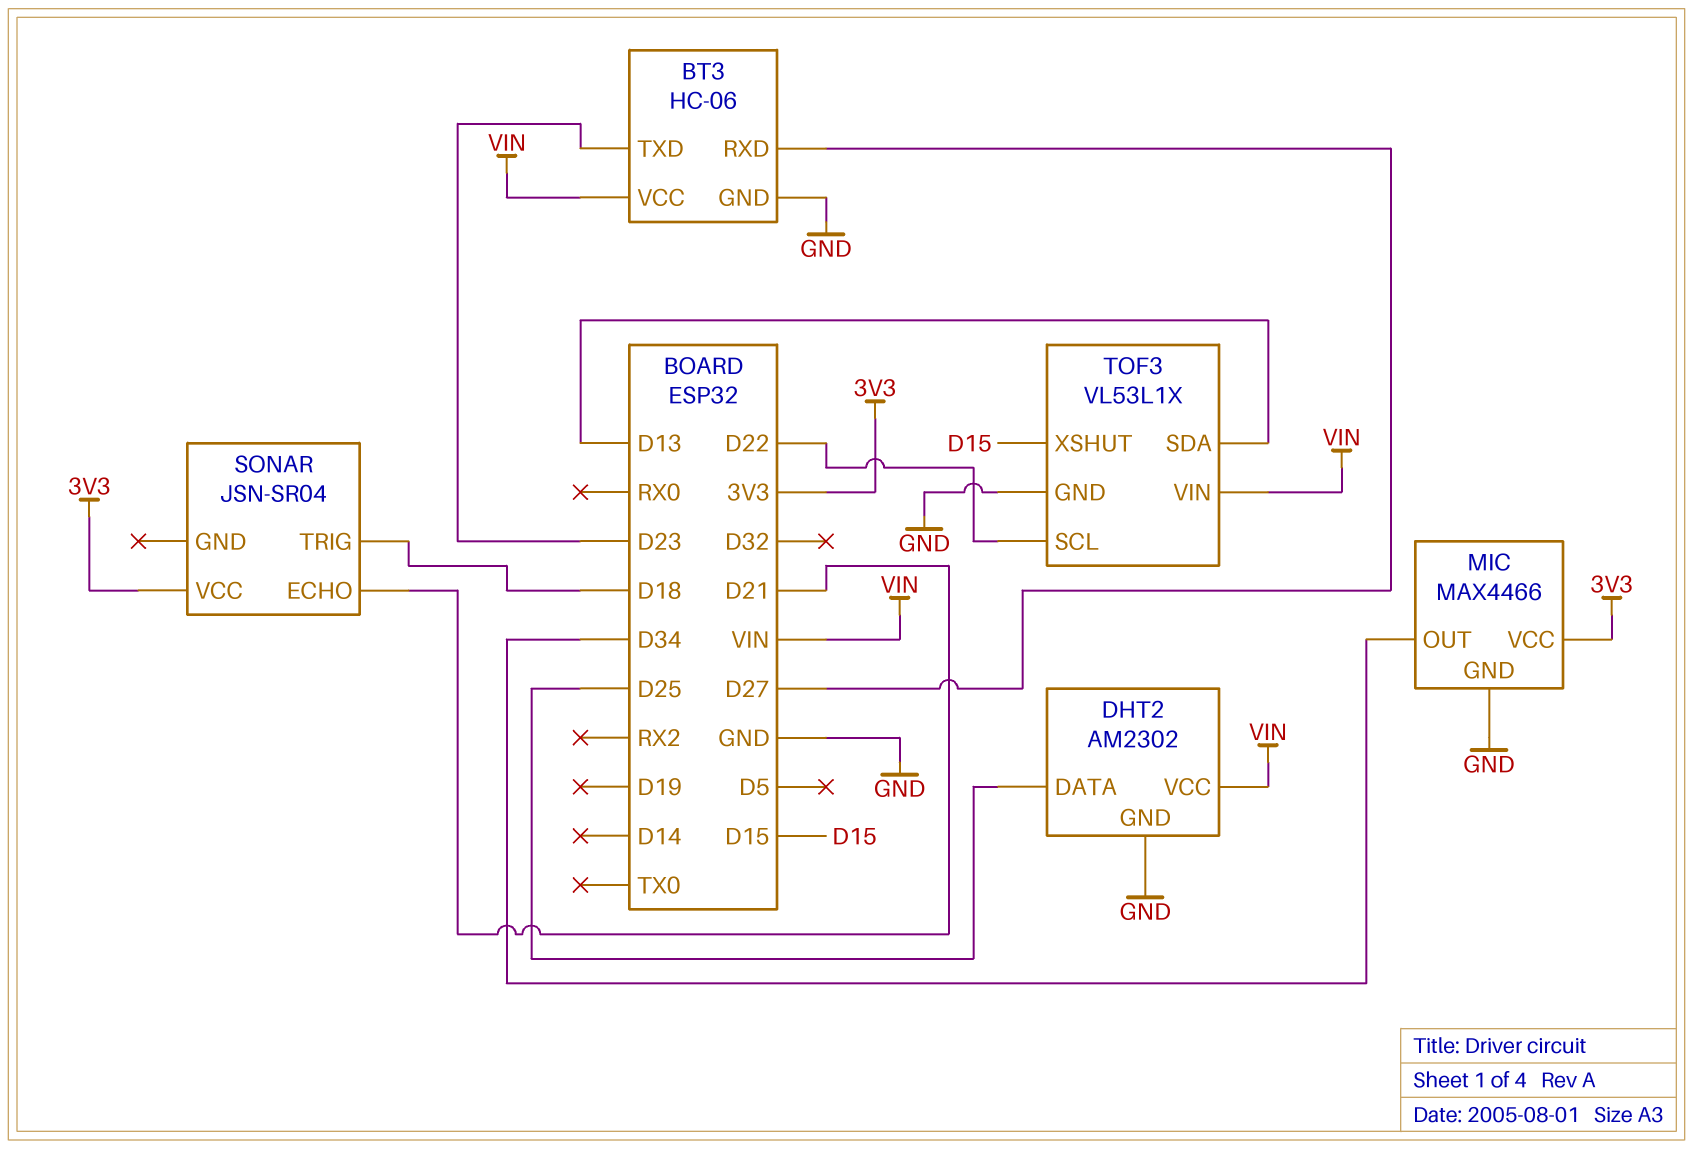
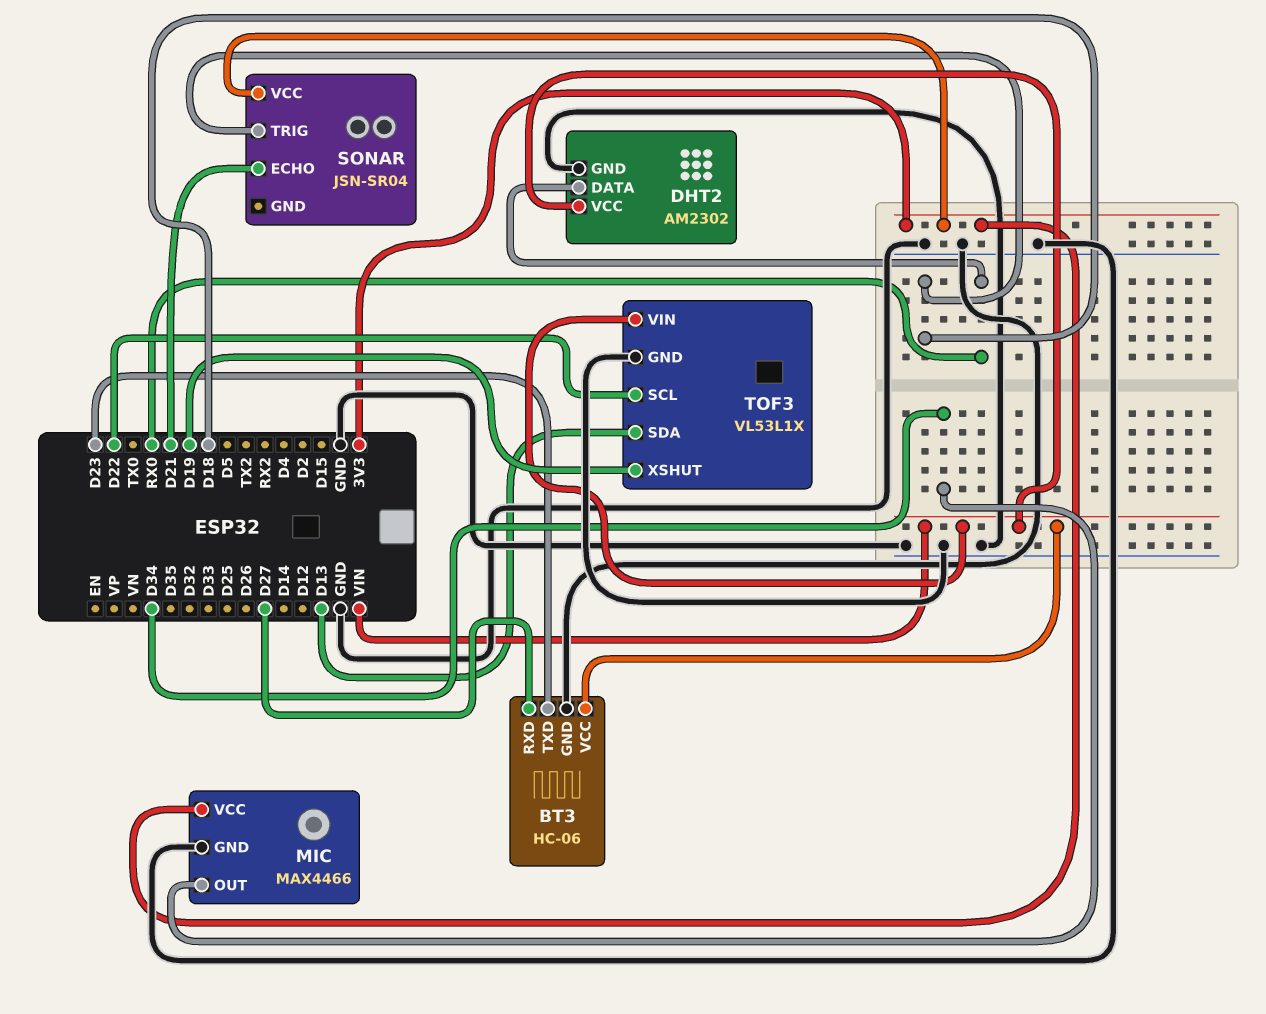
DHT2 pin DATA: D25 -> RX0
TOF3 pin XSHUT: D15 -> D19

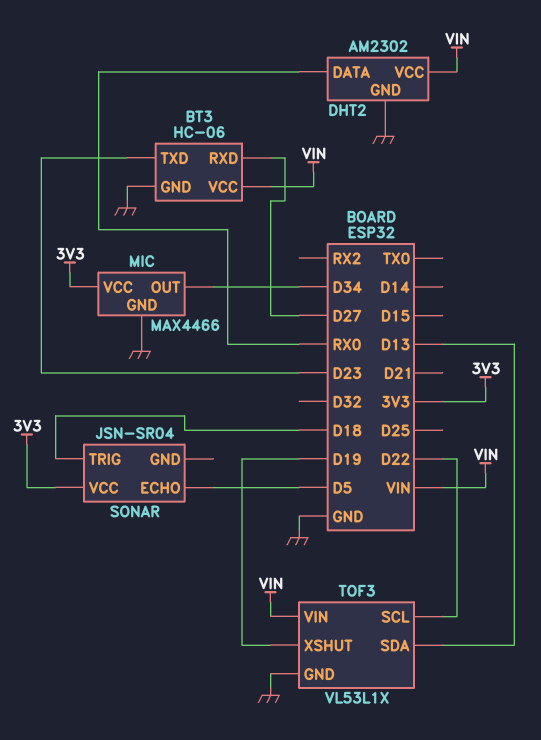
SONAR pin ECHO: D21 -> D5

